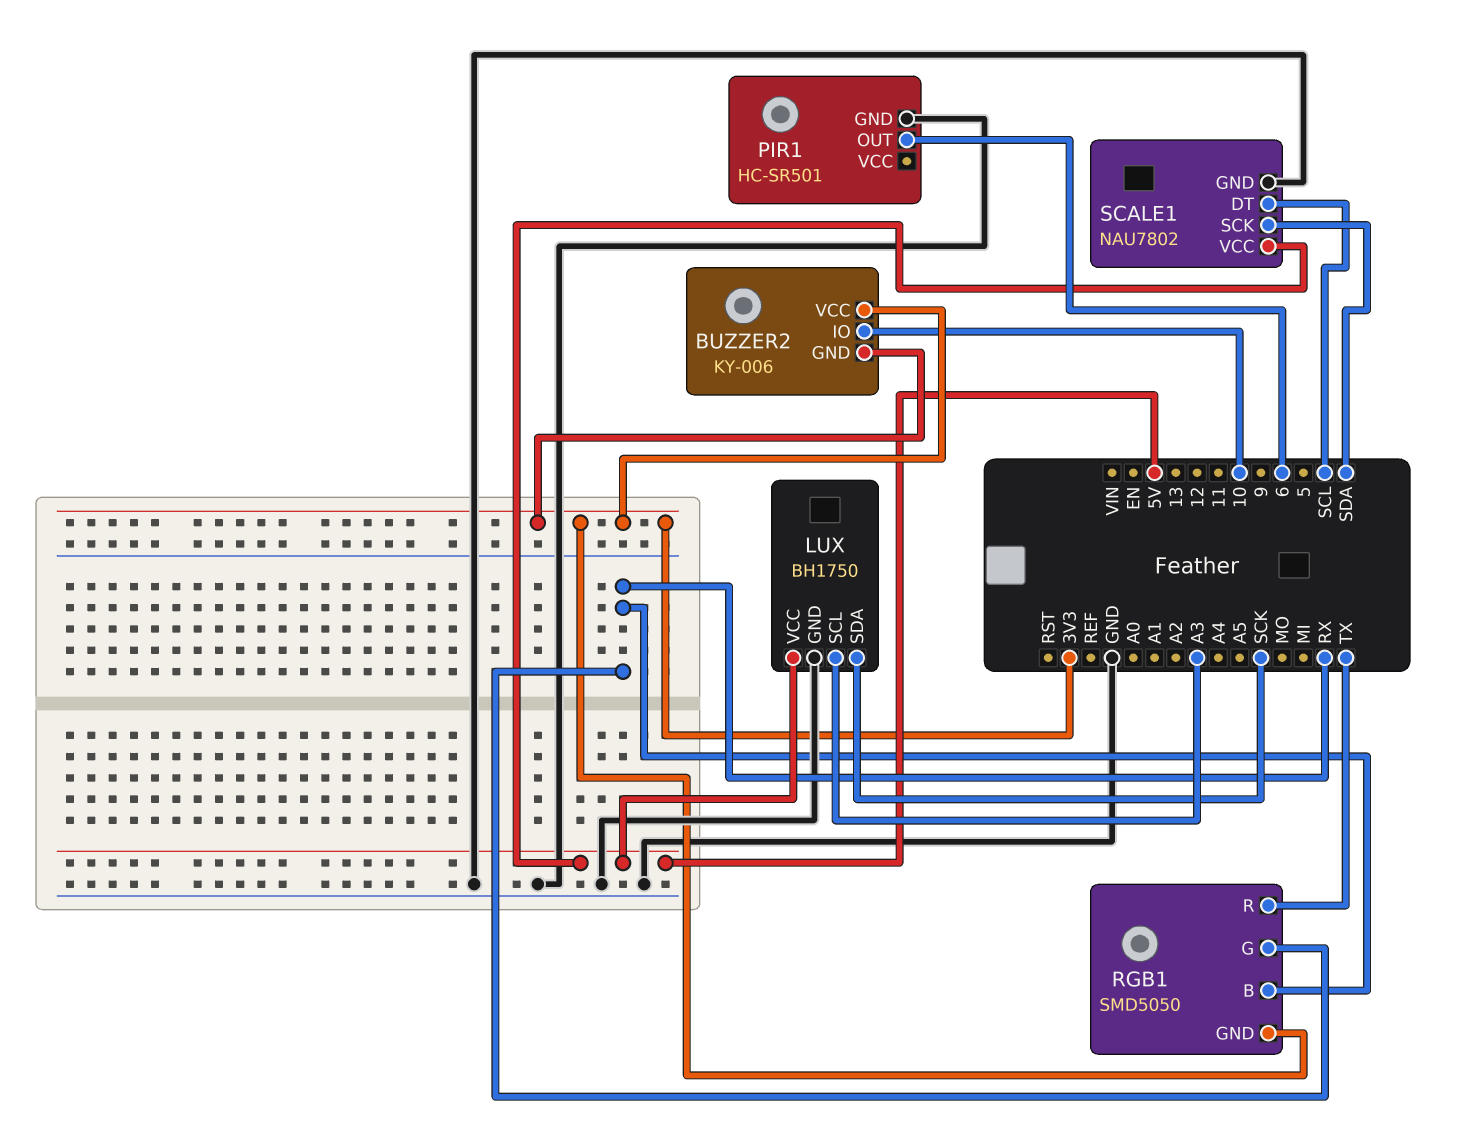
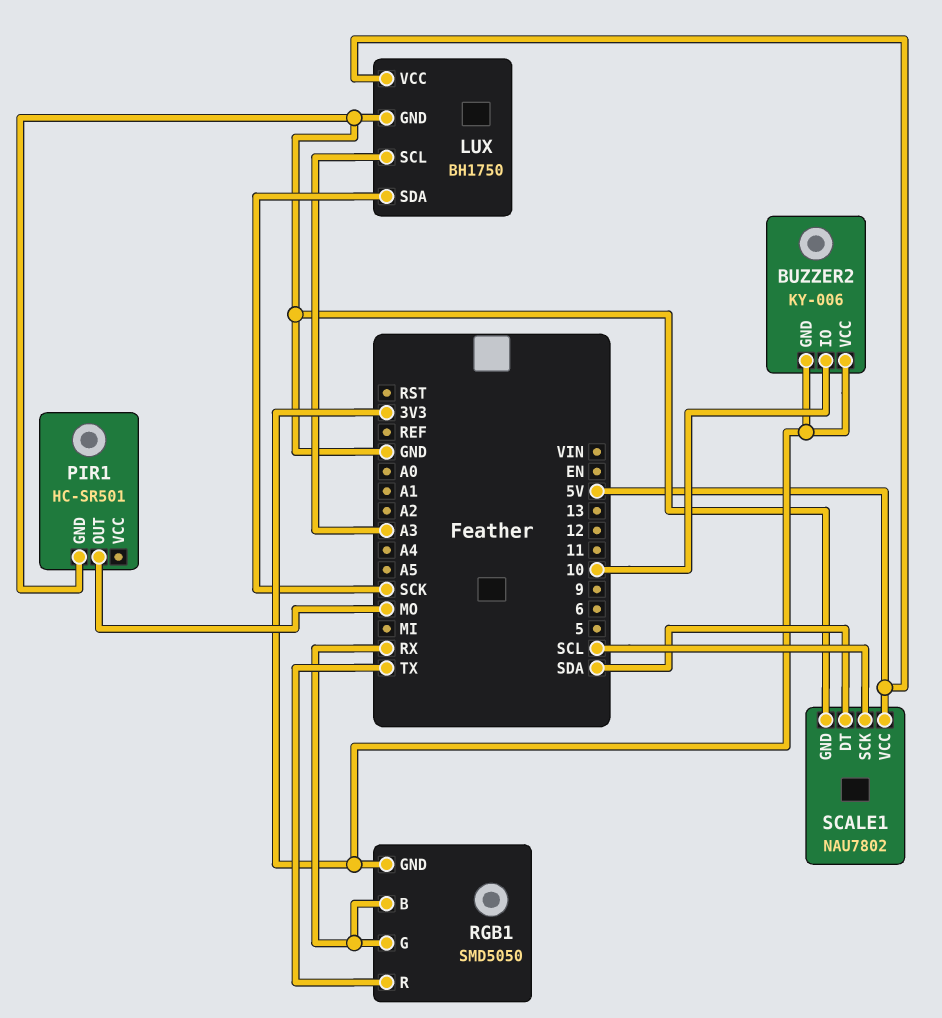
PIR1 pin OUT: 6 -> MO
SCALE1 pin DT: SCL -> SDA
SCALE1 pin SCK: SDA -> SCL

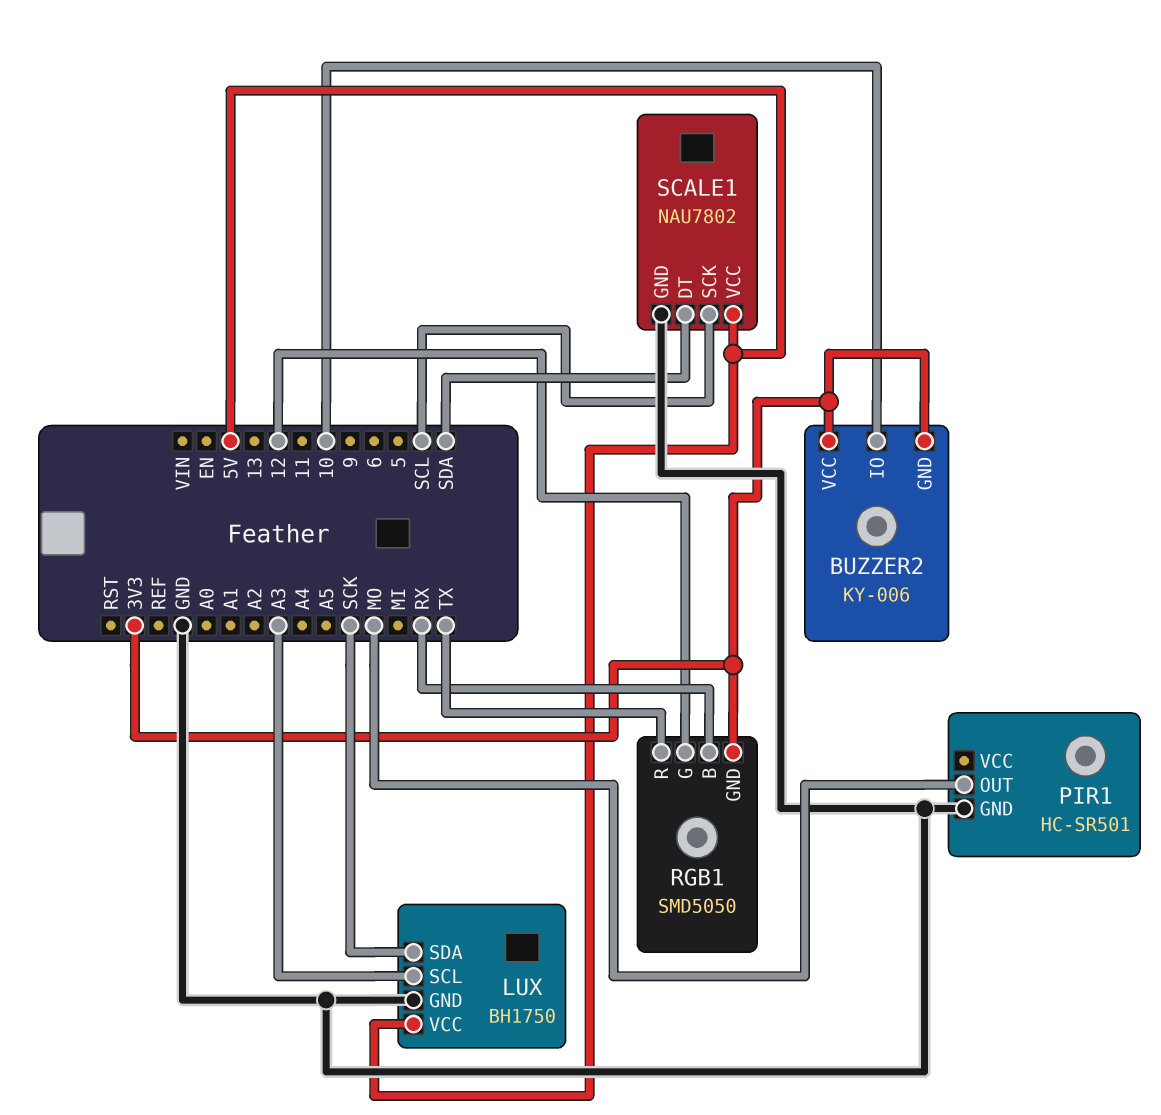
RGB1 pin G: RX -> 12

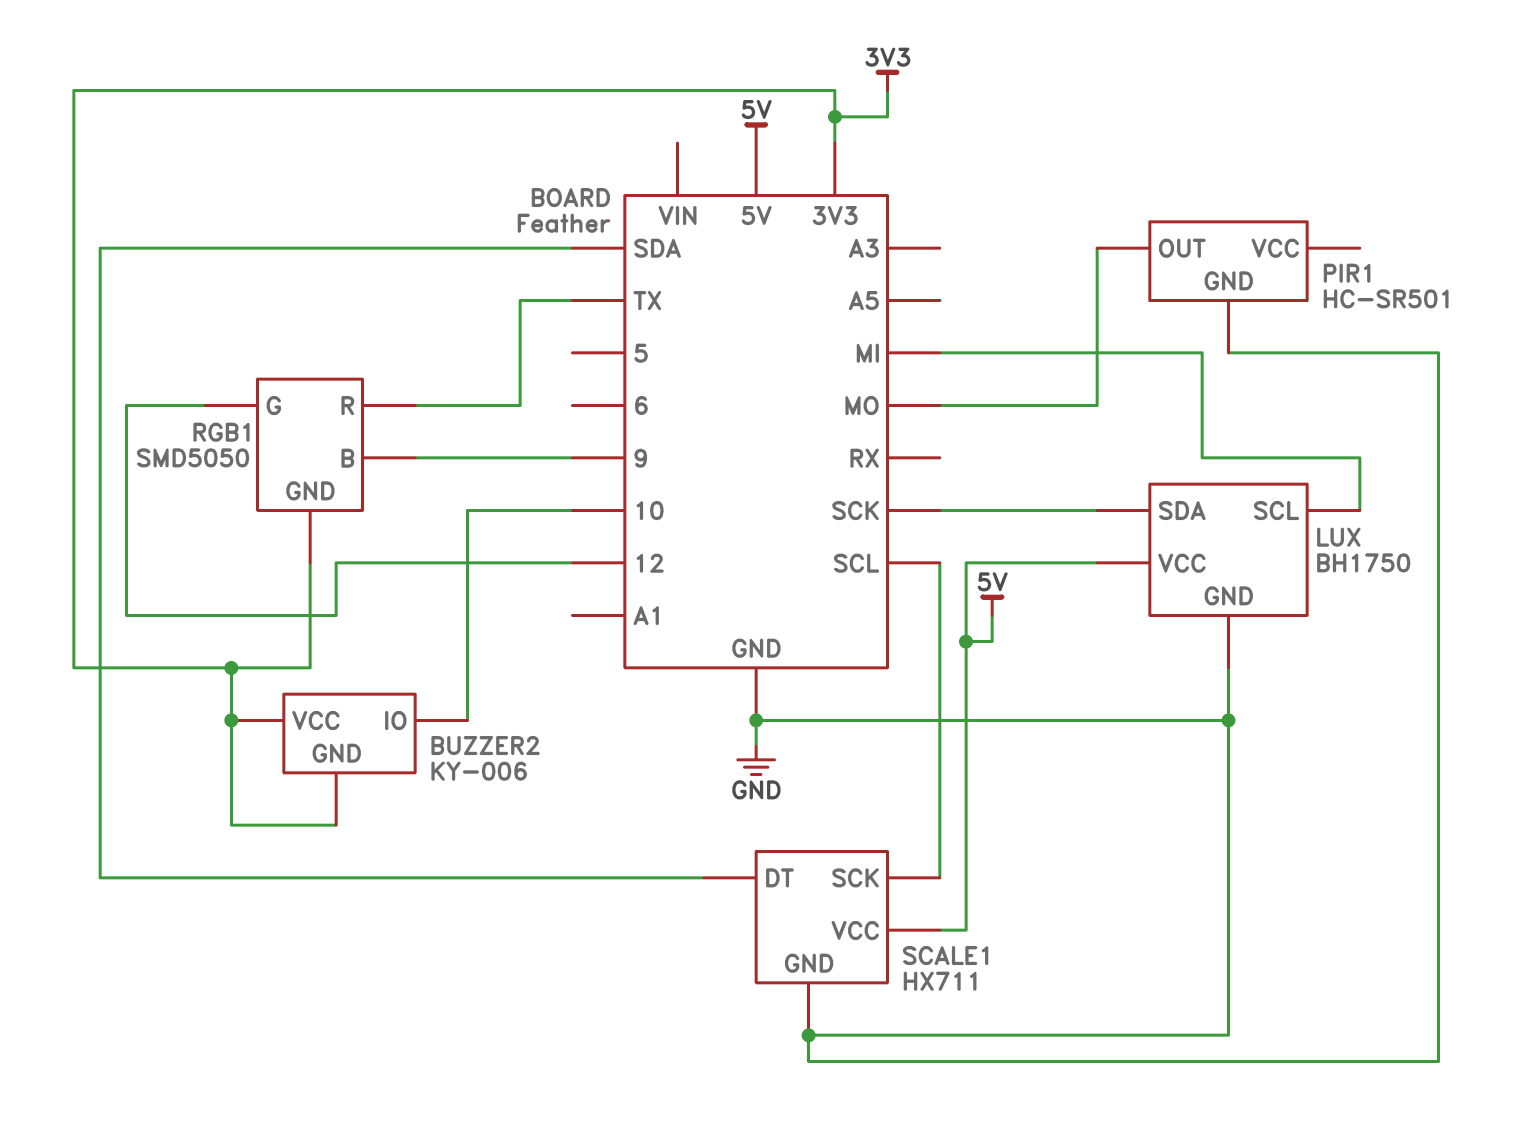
LUX pin SCL: A3 -> MI
RGB1 pin B: RX -> 9
SCALE1: NAU7802 -> HX711

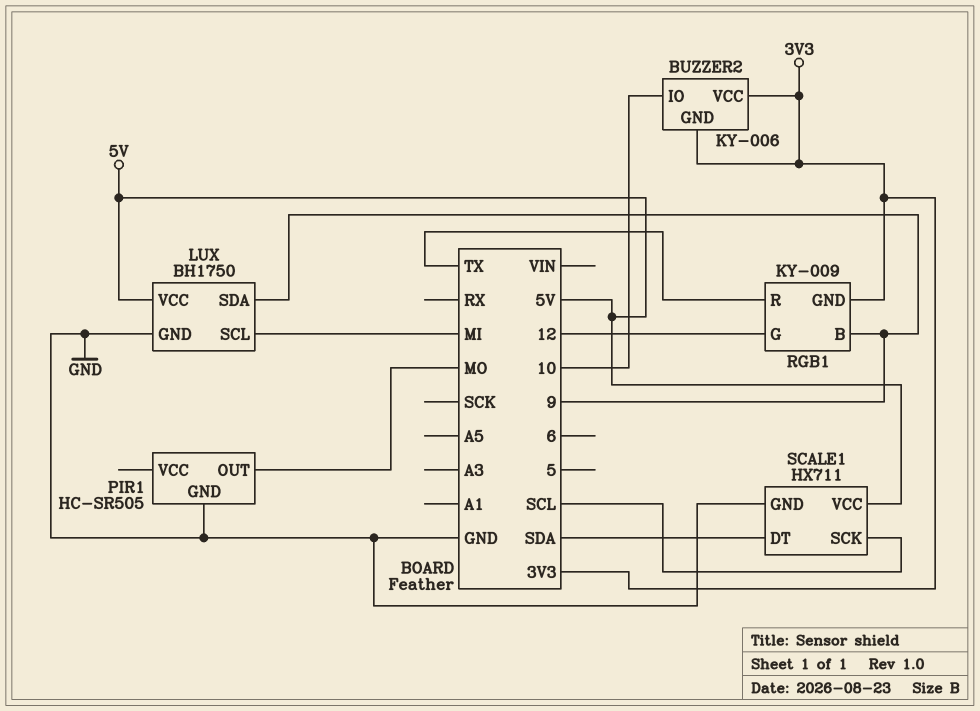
LUX pin SDA: SCK -> 9
PIR1: HC-SR501 -> HC-SR505
RGB1: SMD5050 -> KY-009

